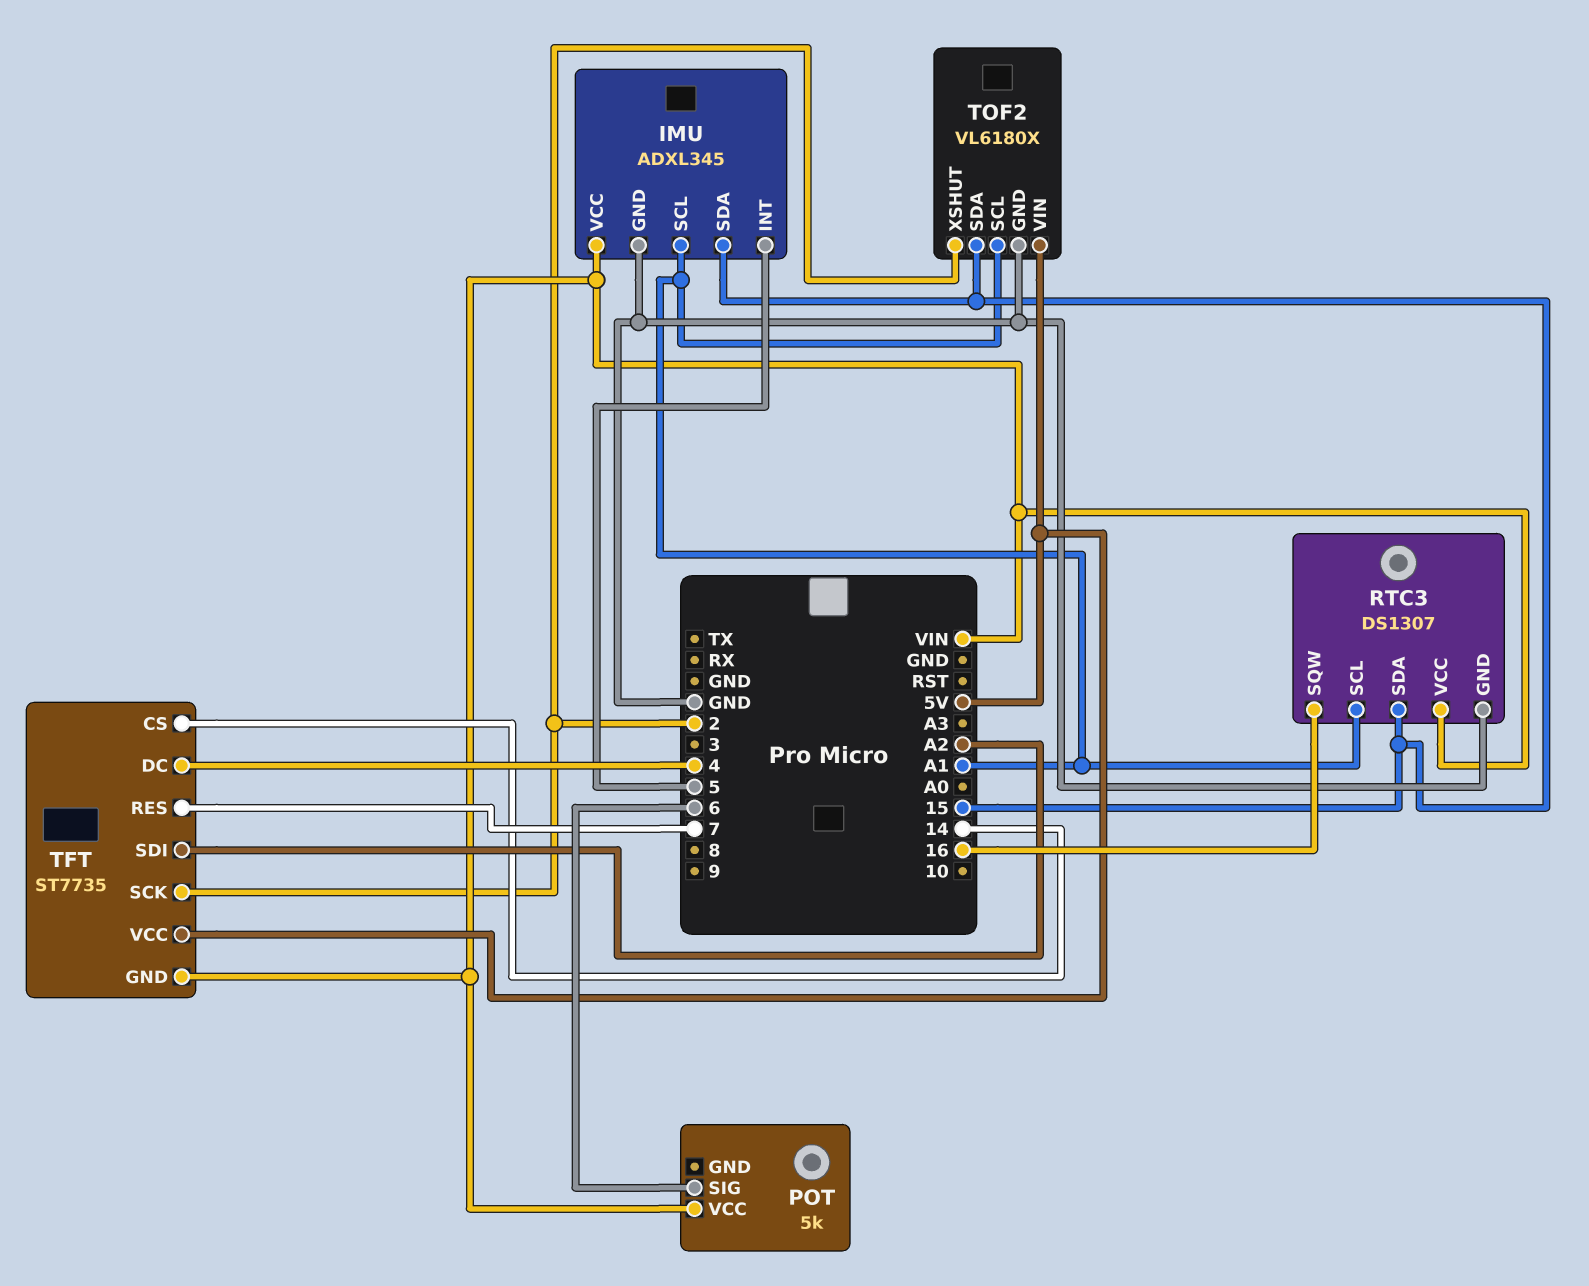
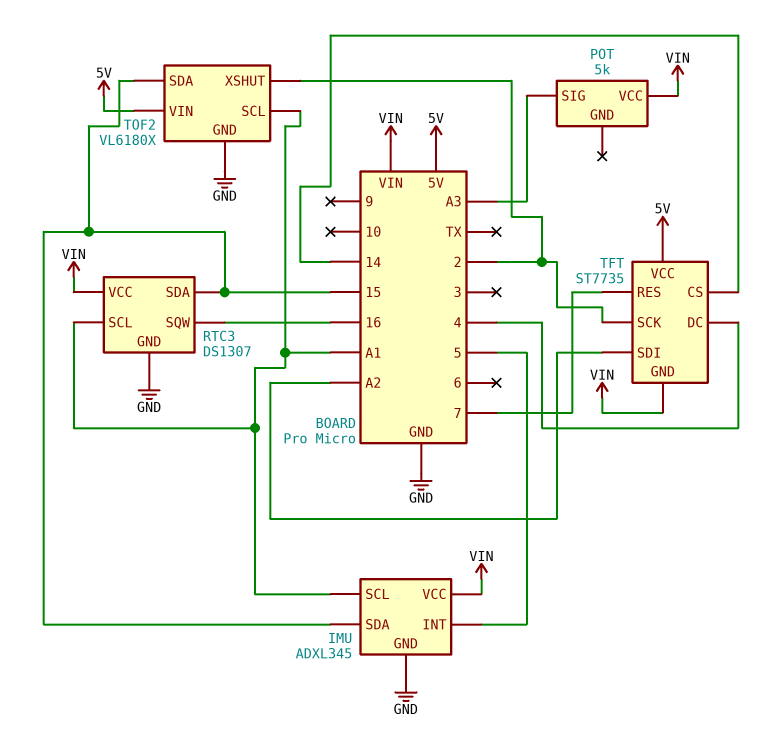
POT pin SIG: 6 -> A3

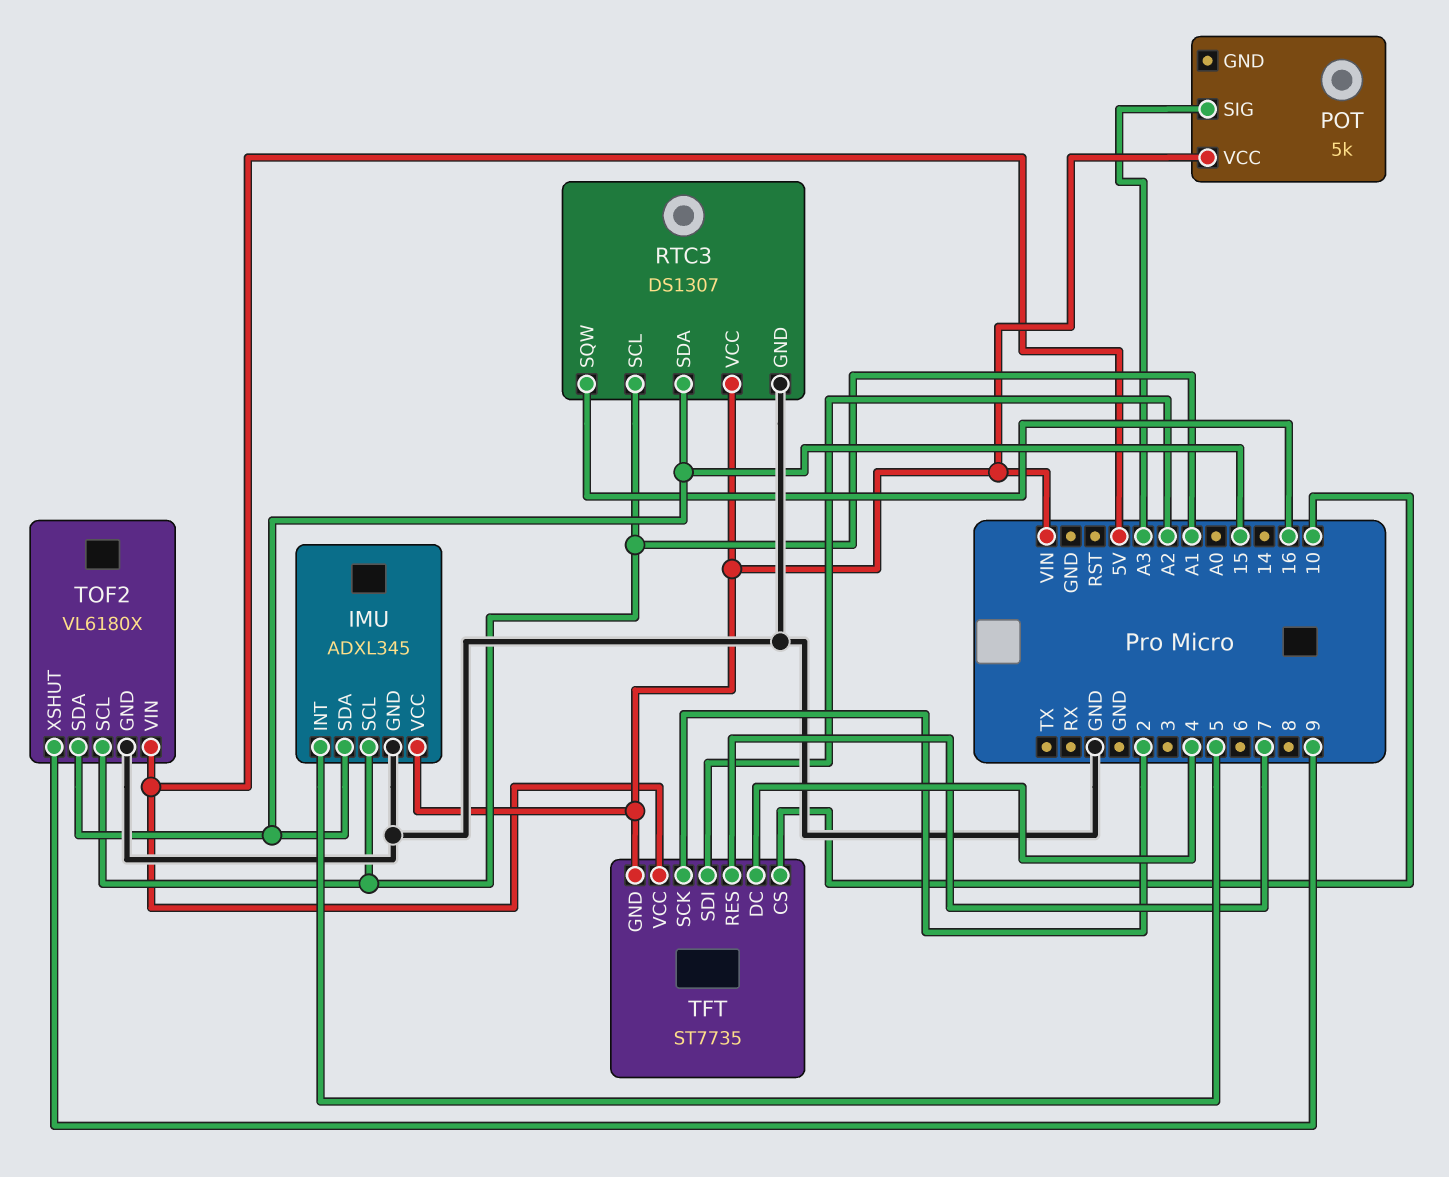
TFT pin CS: 14 -> 10
TOF2 pin XSHUT: 2 -> 9

